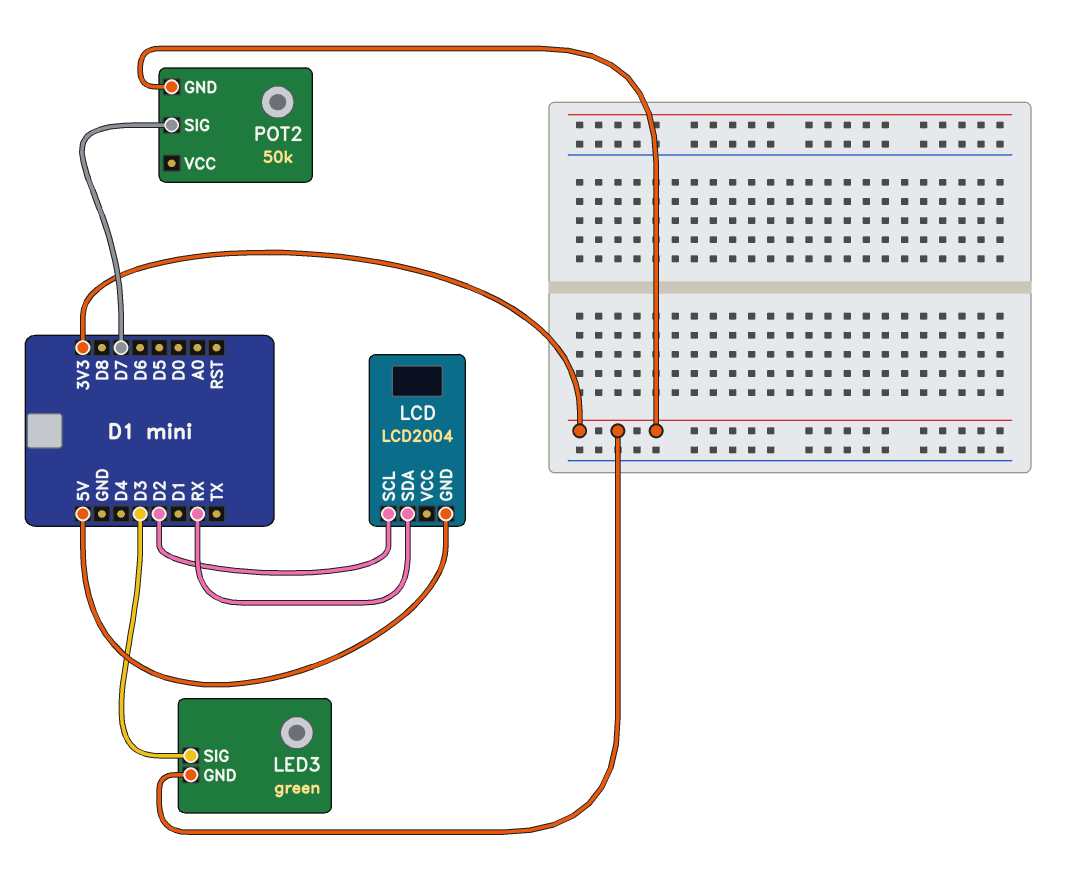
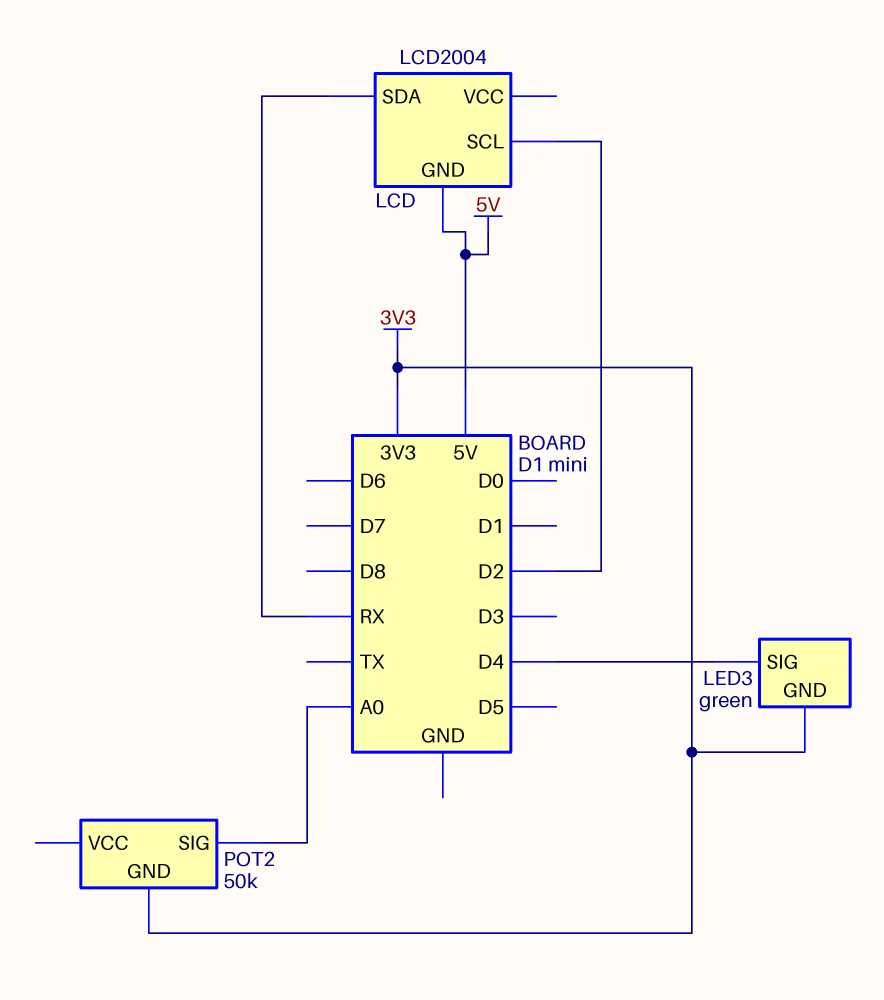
LED3 pin SIG: D3 -> D4
POT2 pin SIG: D7 -> A0

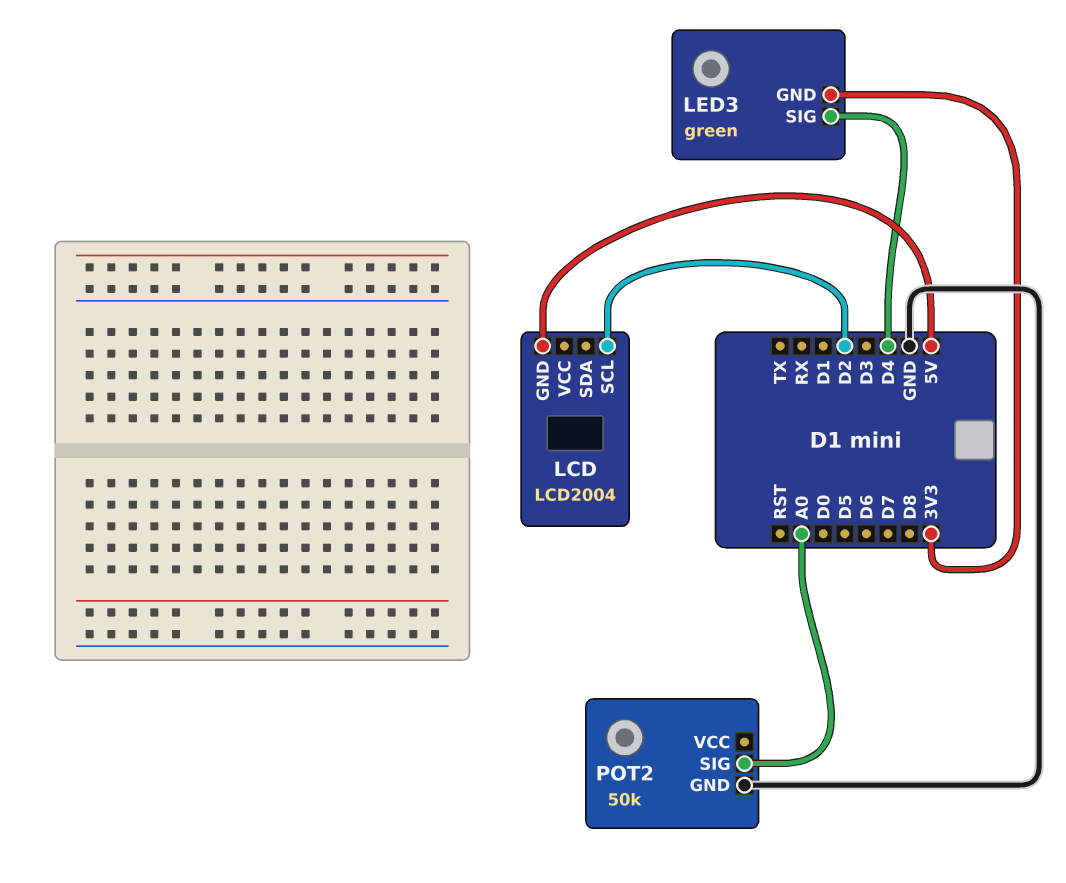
LCD pin SDA: RX -> none
POT2 pin GND: 3V3 -> GND

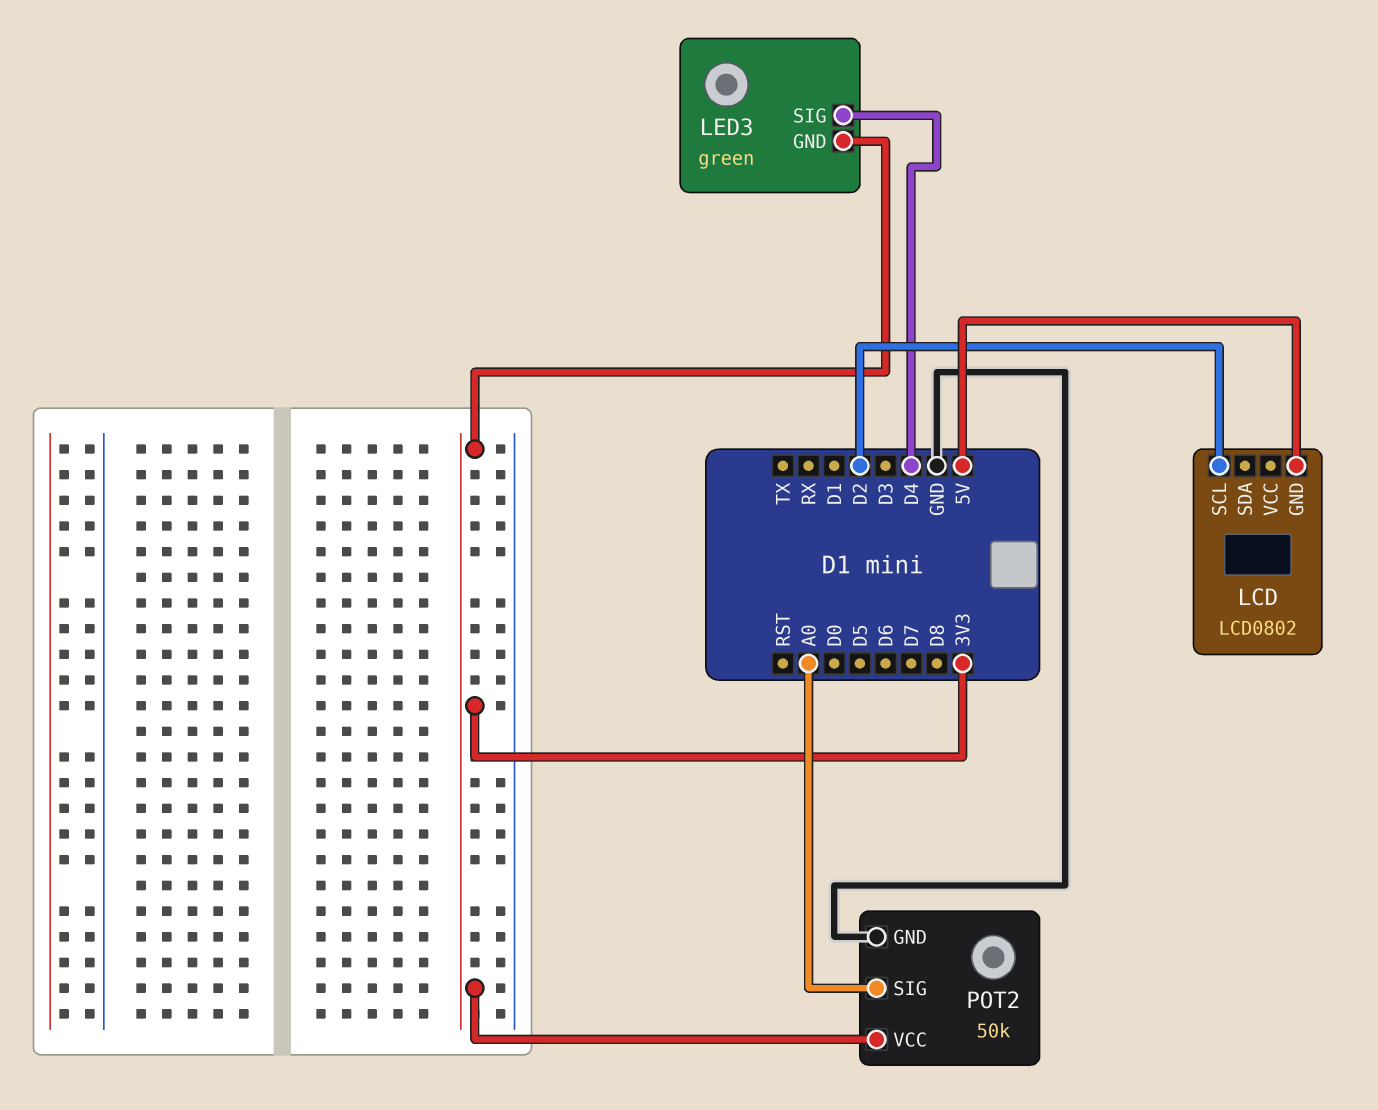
LCD: LCD2004 -> LCD0802
POT2 pin VCC: none -> 3V3

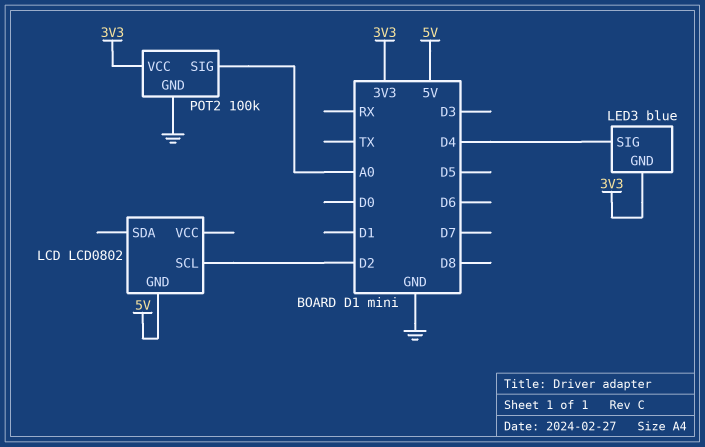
LED3: green -> blue
POT2: 50k -> 100k

